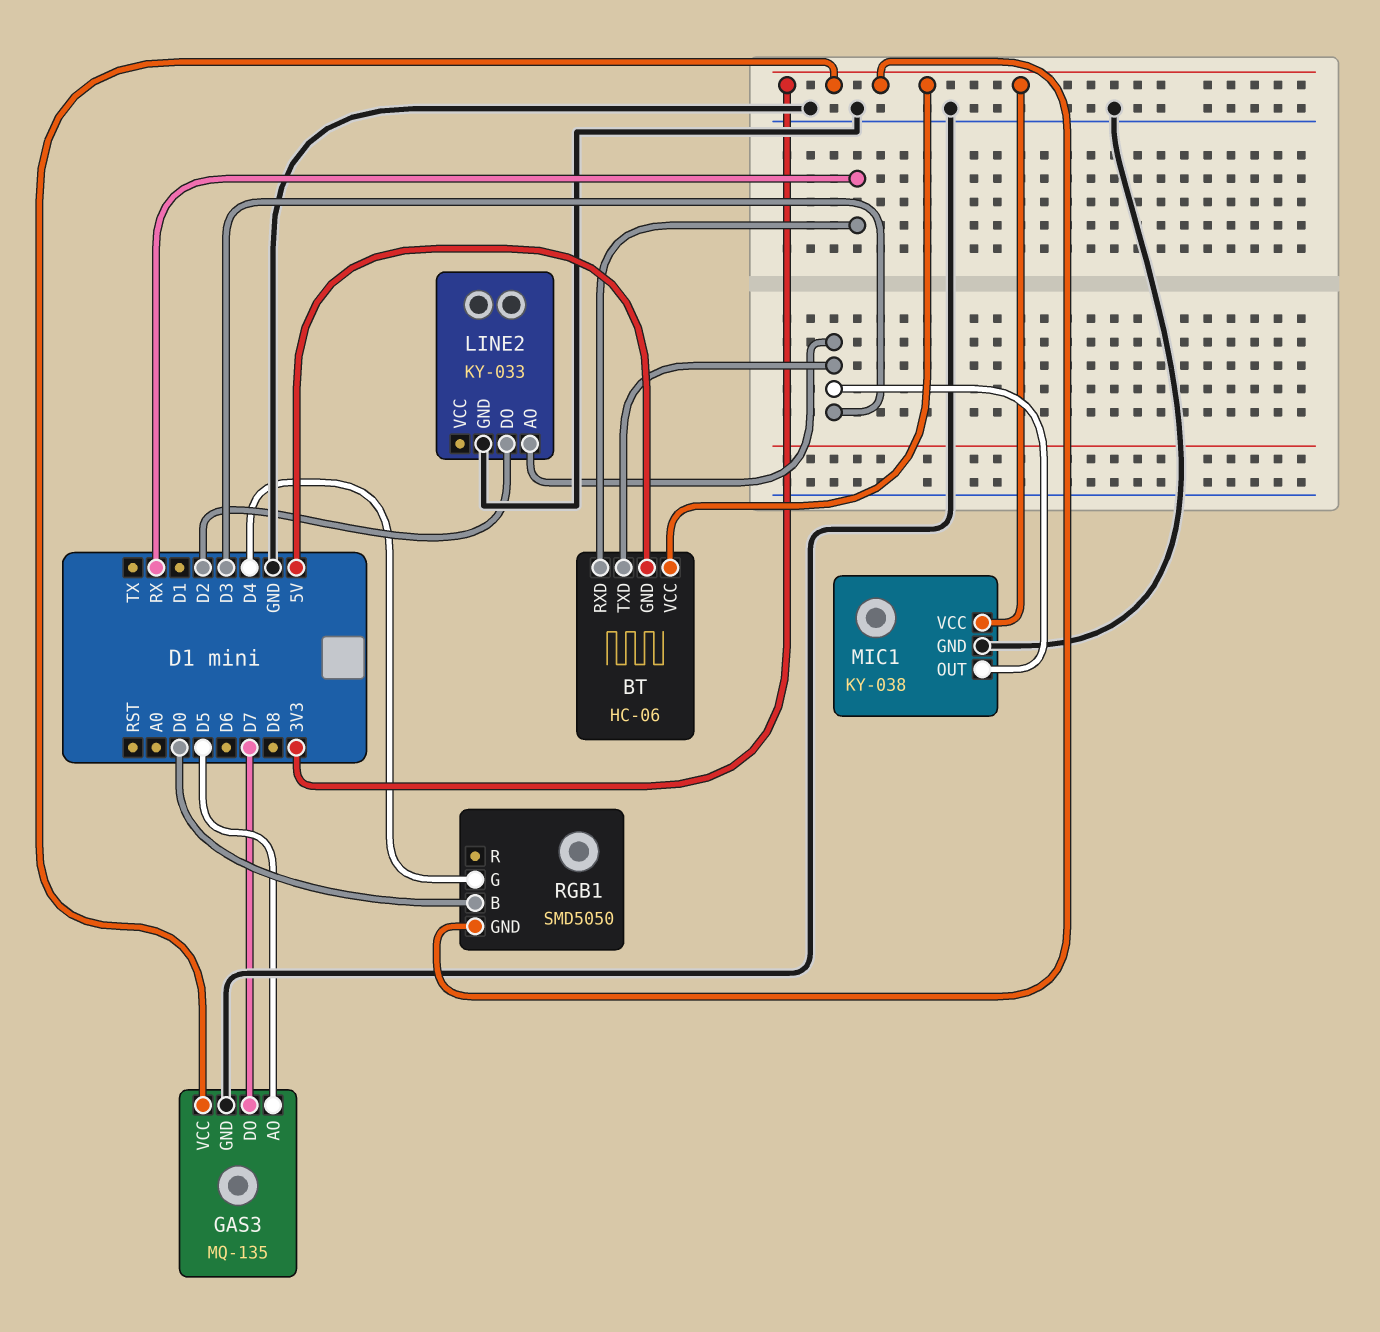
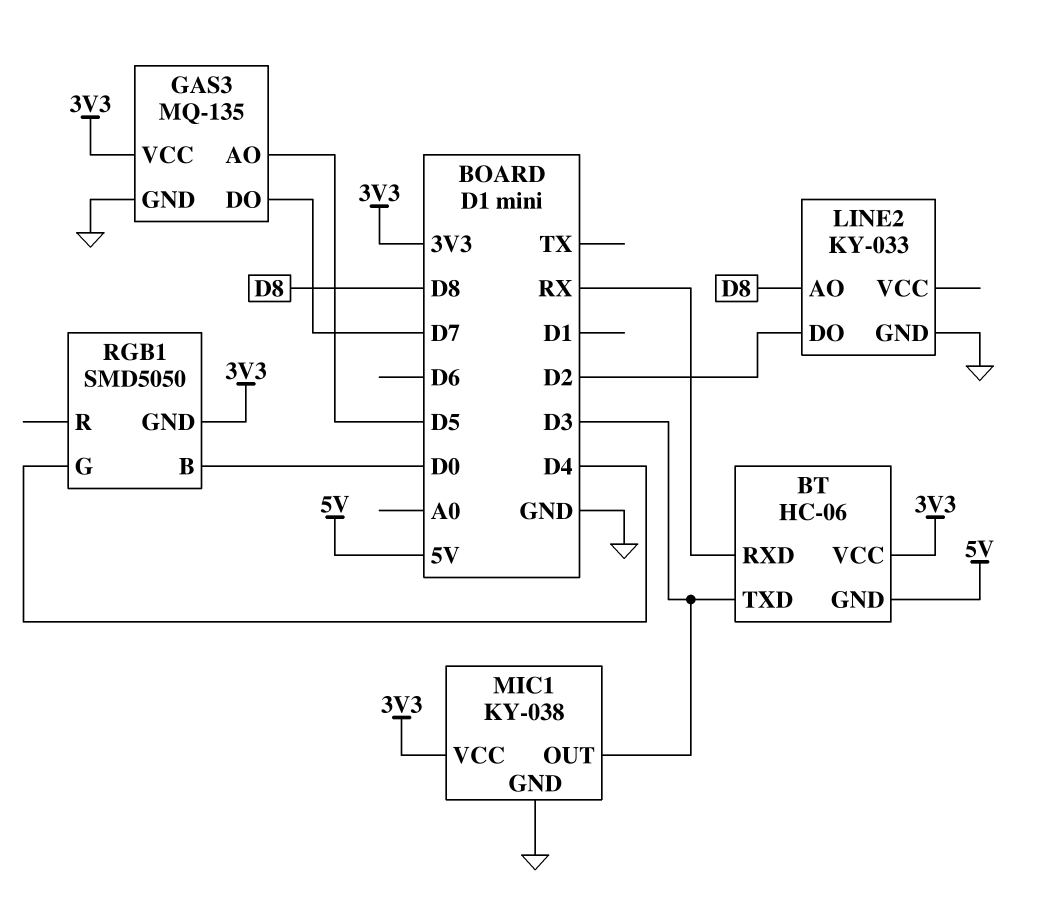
LINE2 pin AO: D3 -> D8

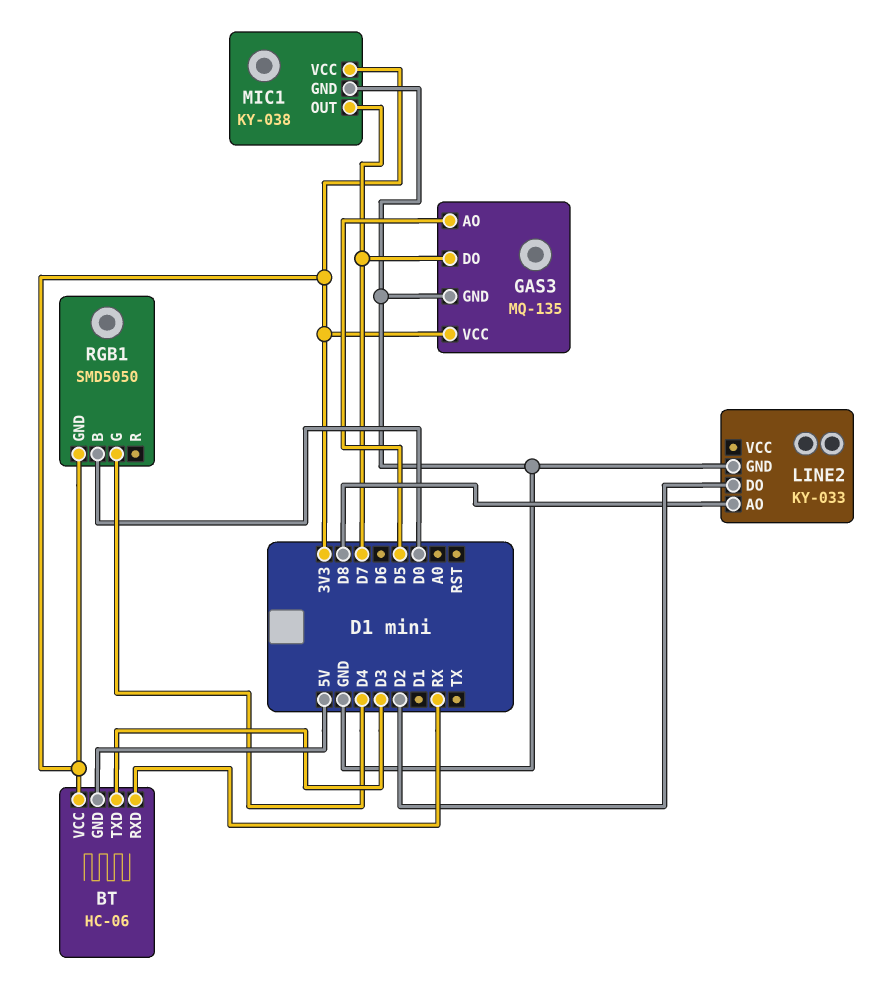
MIC1 pin OUT: D3 -> D7

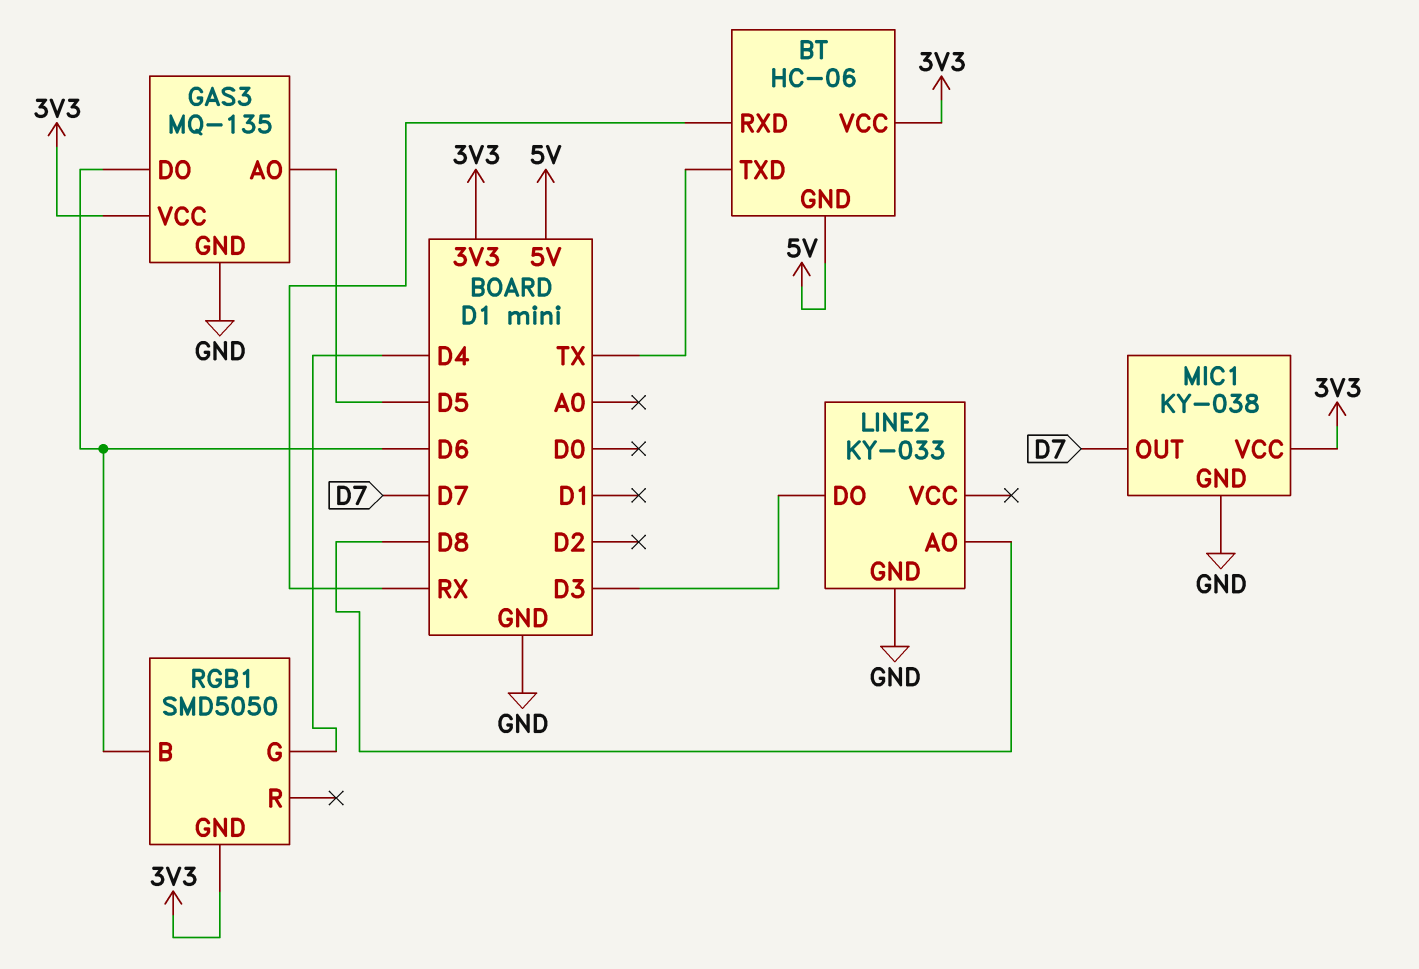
BT pin TXD: D3 -> TX
GAS3 pin DO: D7 -> D6
LINE2 pin DO: D2 -> D3
RGB1 pin B: D0 -> D6

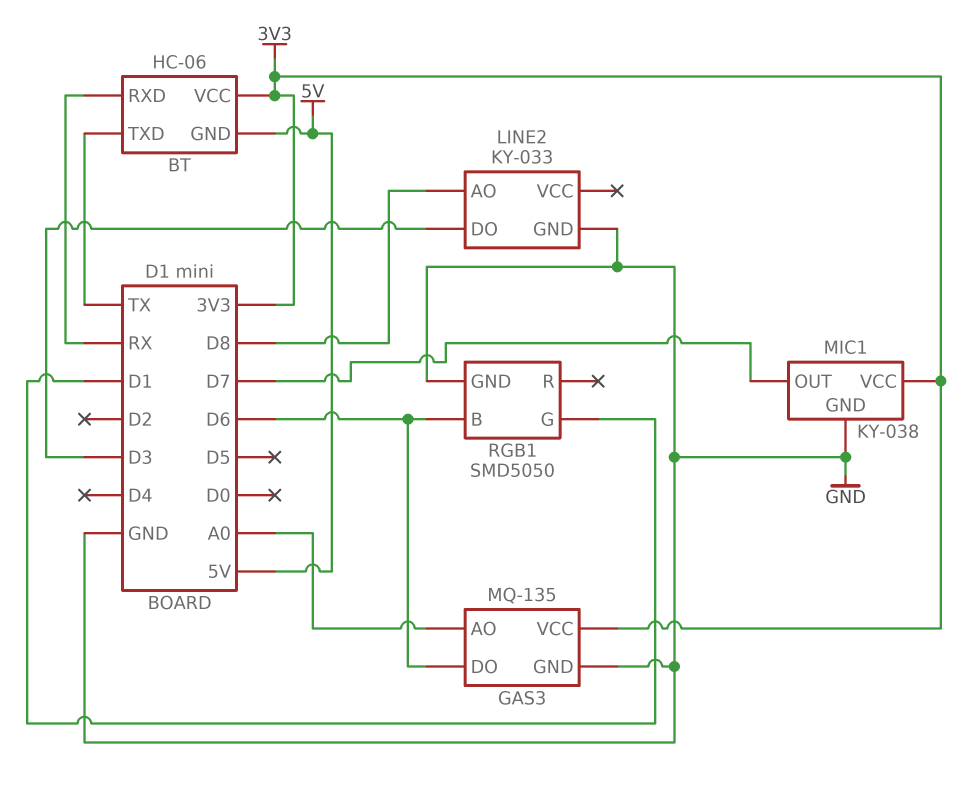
GAS3 pin AO: D5 -> A0
RGB1 pin G: D4 -> D1
RGB1 pin GND: 3V3 -> GND

